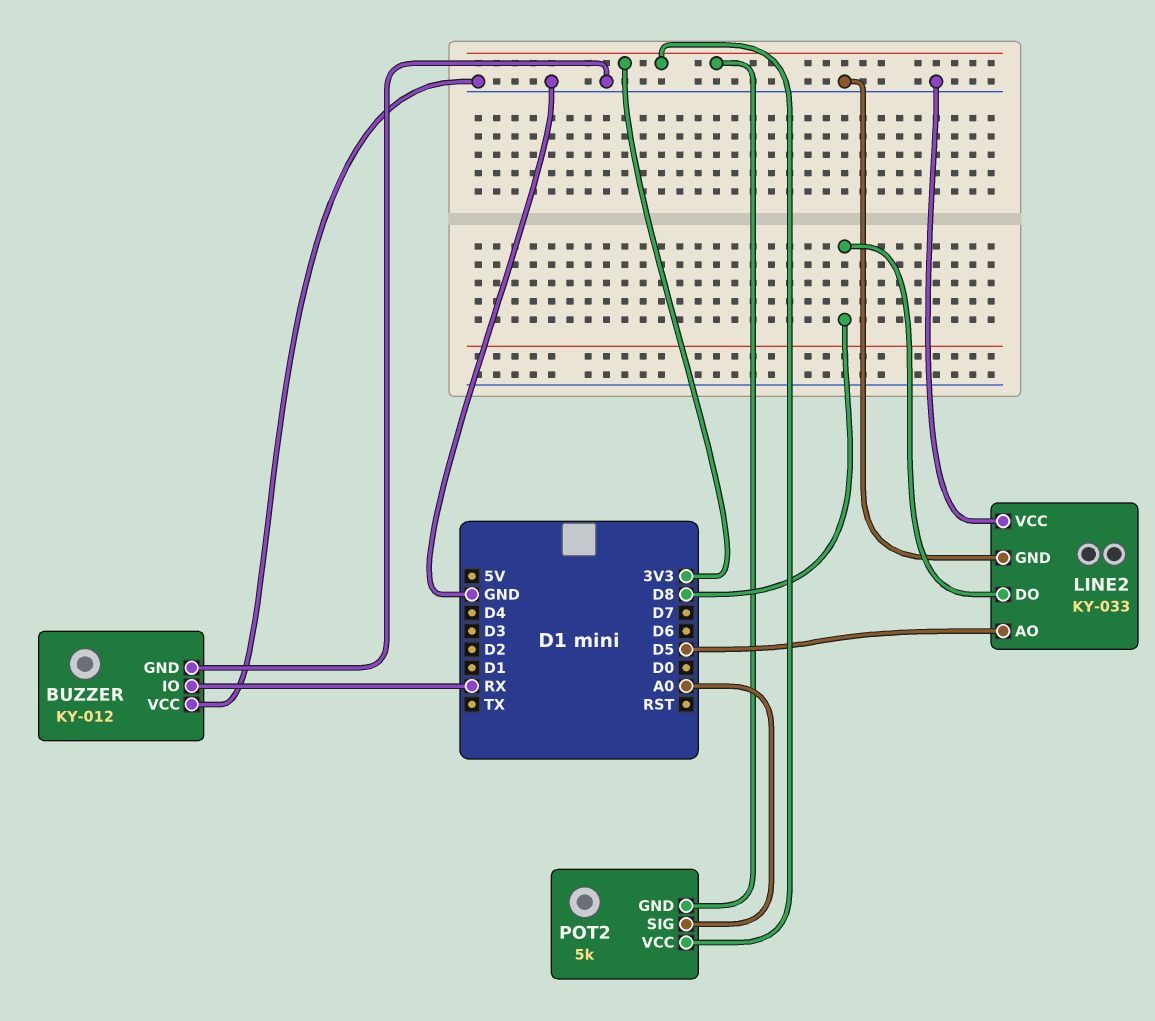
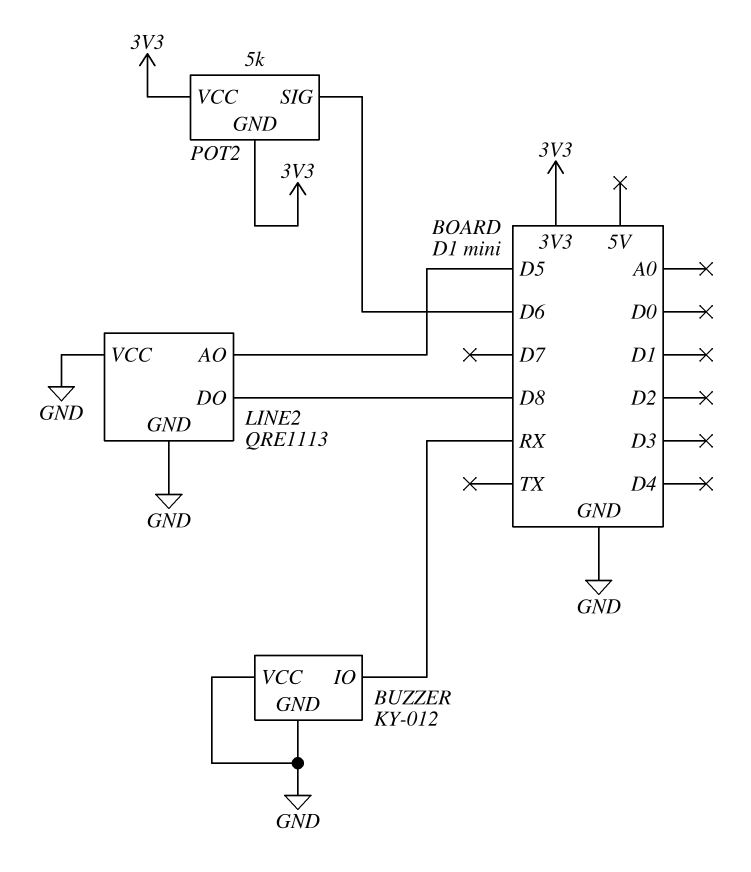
LINE2: KY-033 -> QRE1113
POT2 pin SIG: A0 -> D6

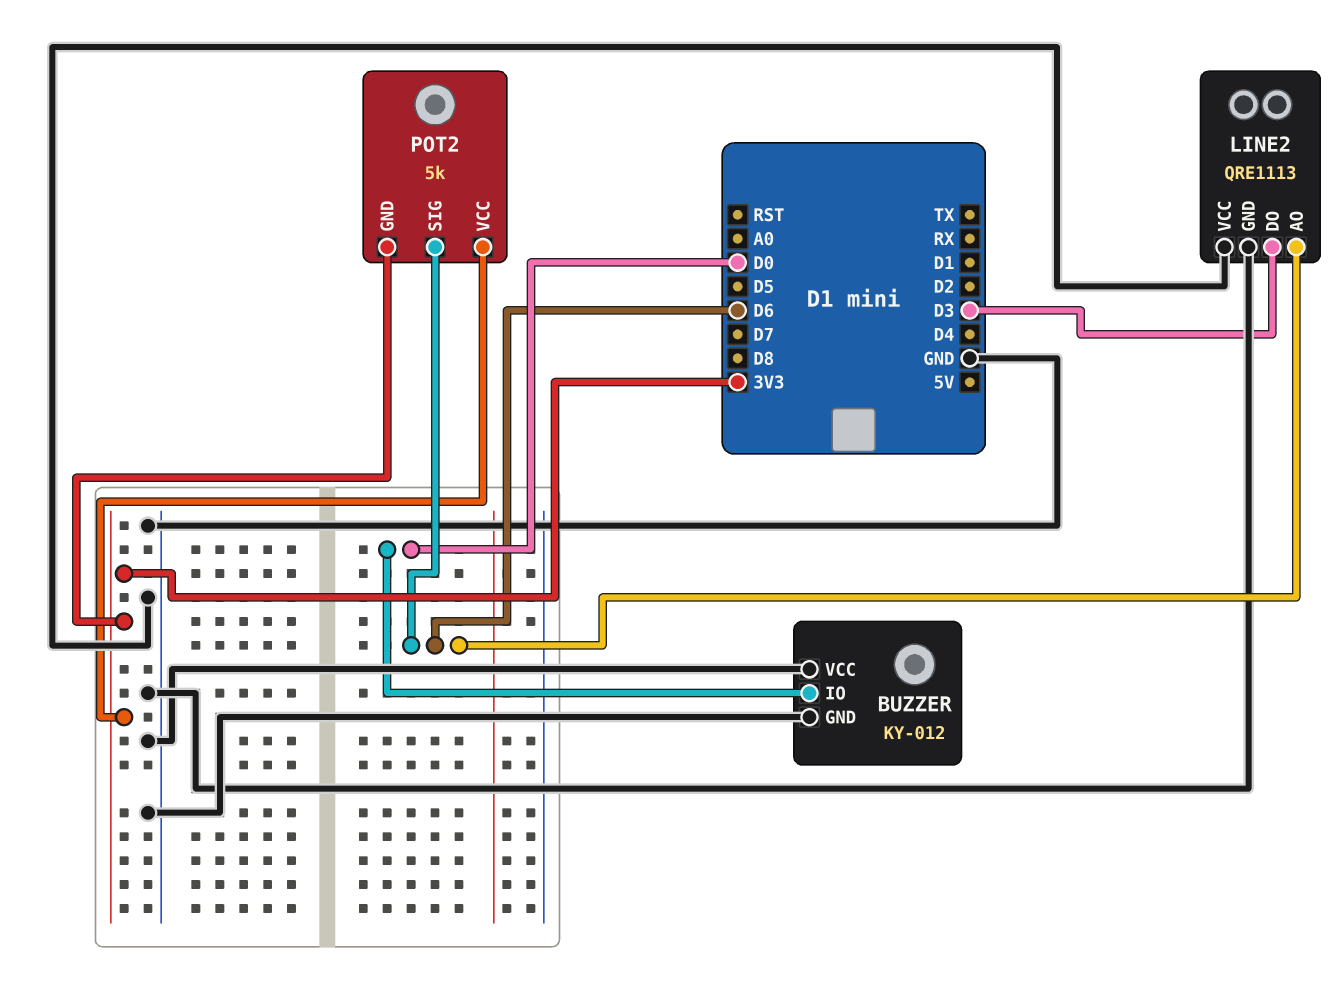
BUZZER pin IO: RX -> D0
LINE2 pin AO: D5 -> D6
LINE2 pin DO: D8 -> D3

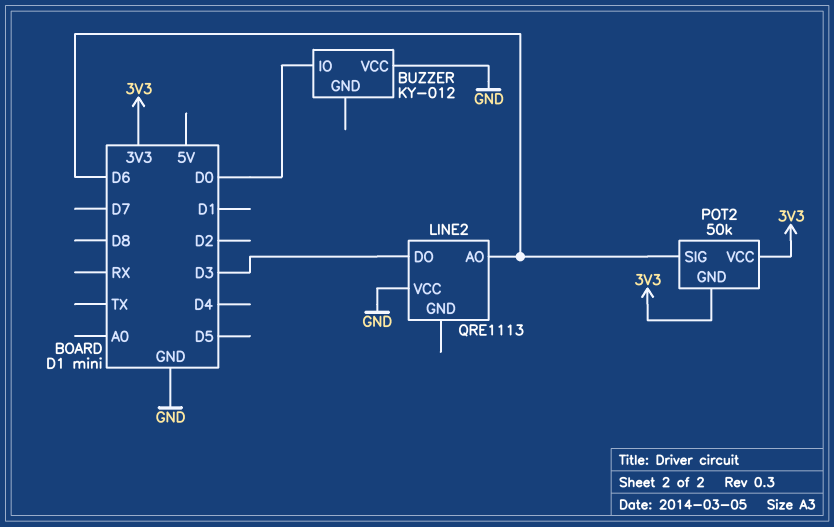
BUZZER pin GND: GND -> none
LINE2 pin GND: GND -> none
POT2: 5k -> 50k

